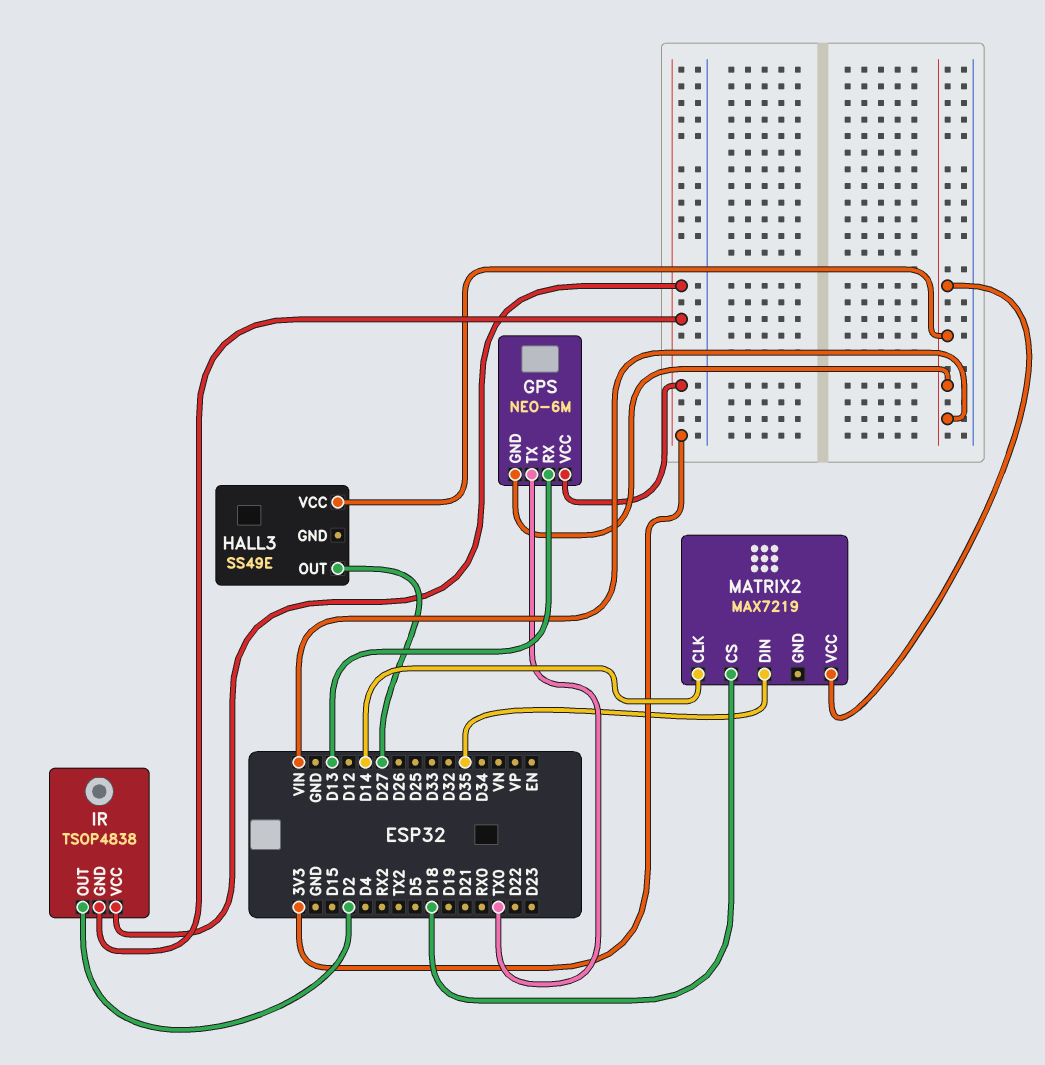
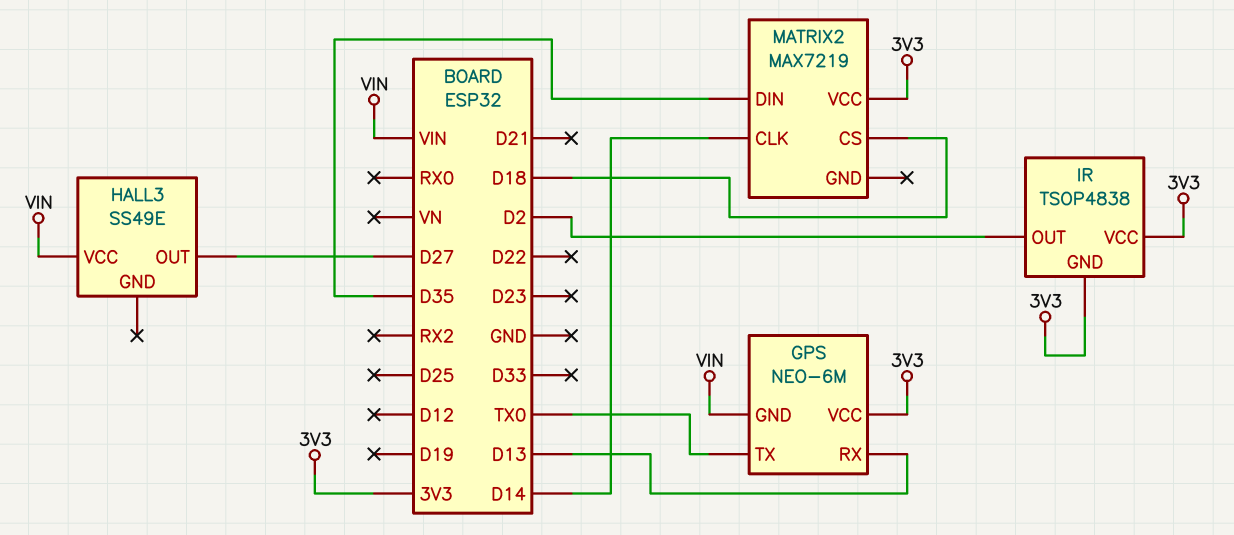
MATRIX2 pin VCC: VIN -> 3V3

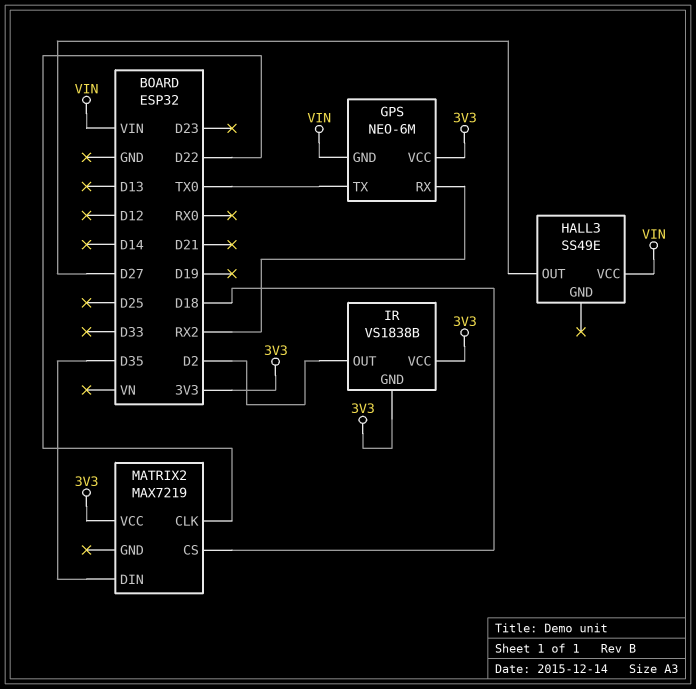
GPS pin RX: D13 -> RX2
IR: TSOP4838 -> VS1838B
MATRIX2 pin CLK: D14 -> D22

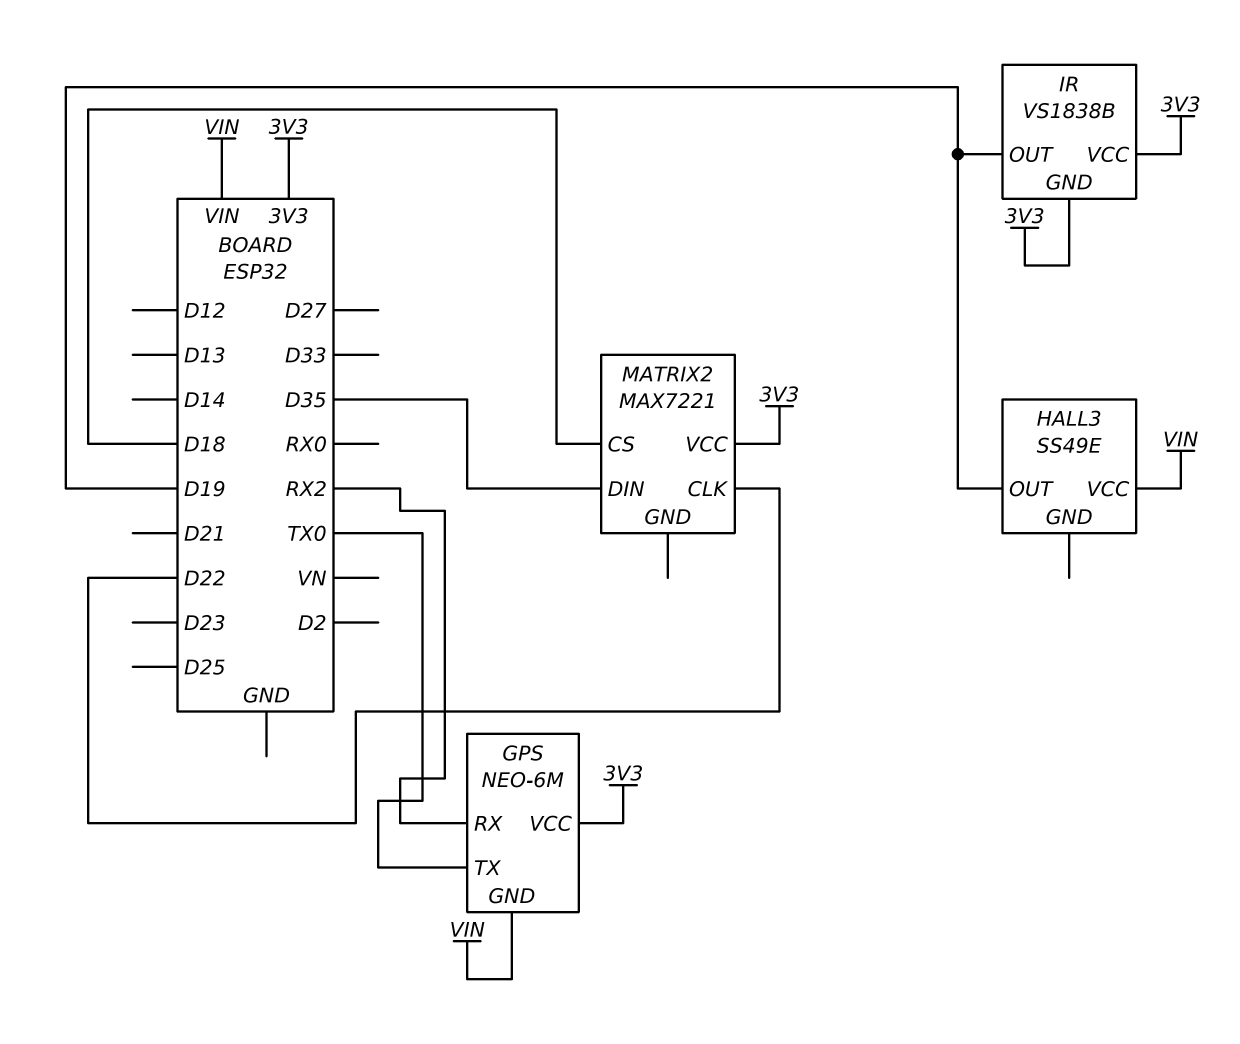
HALL3 pin OUT: D27 -> D19
IR pin OUT: D2 -> D19
MATRIX2: MAX7219 -> MAX7221

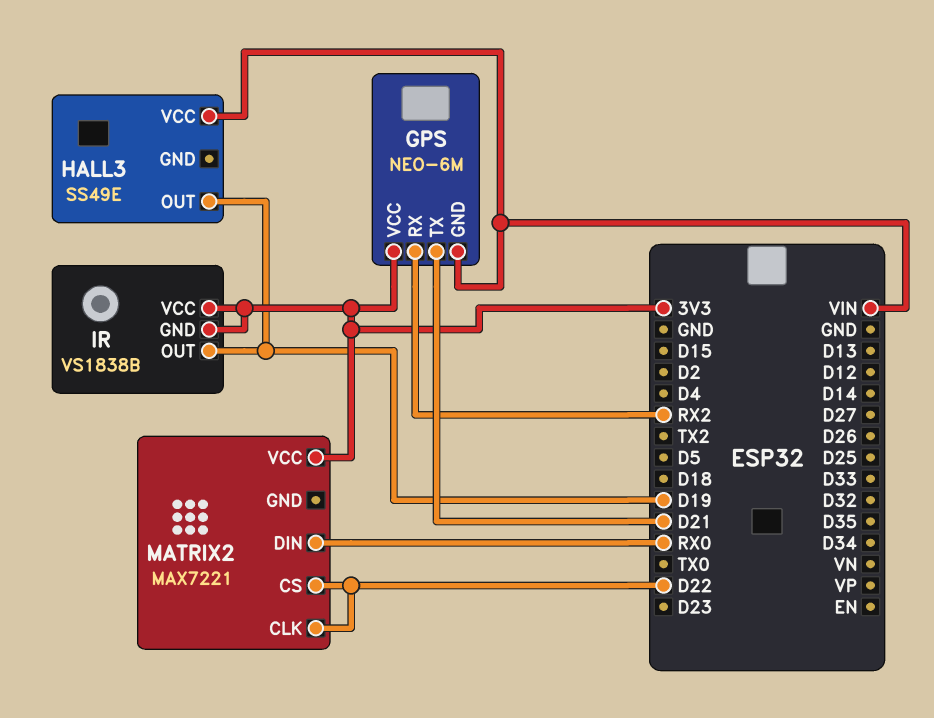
GPS pin TX: TX0 -> D21
MATRIX2 pin CS: D18 -> D22
MATRIX2 pin DIN: D35 -> RX0

